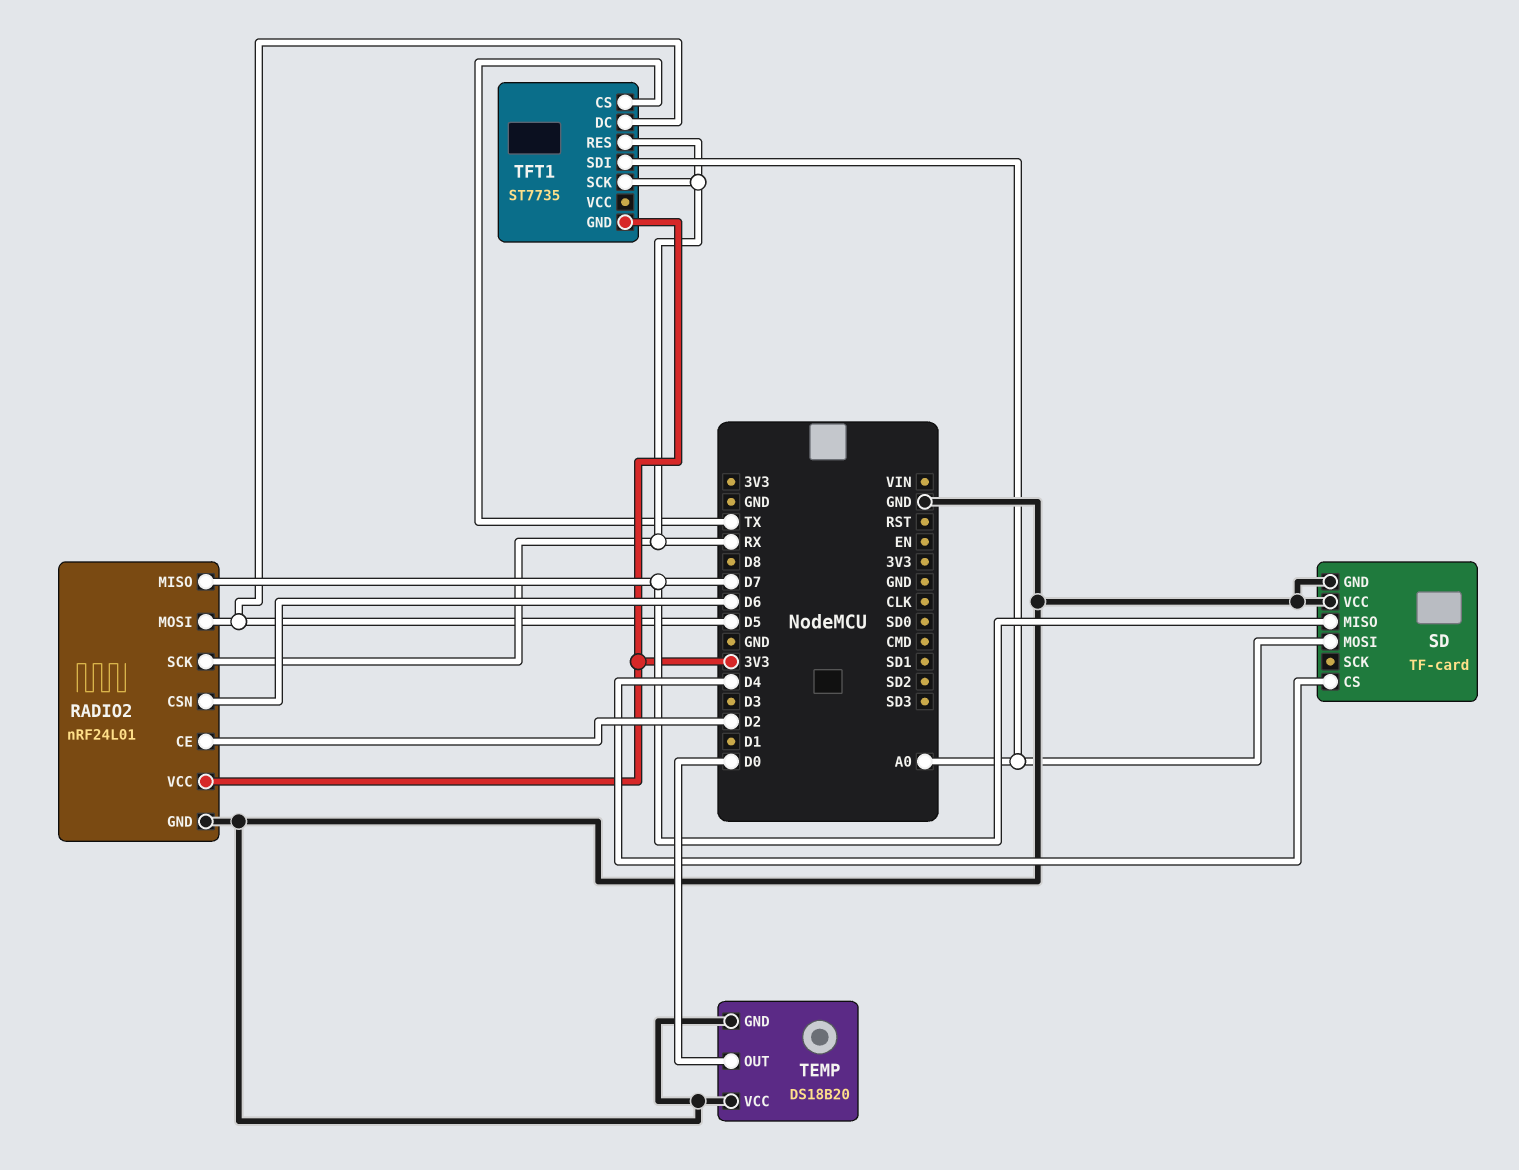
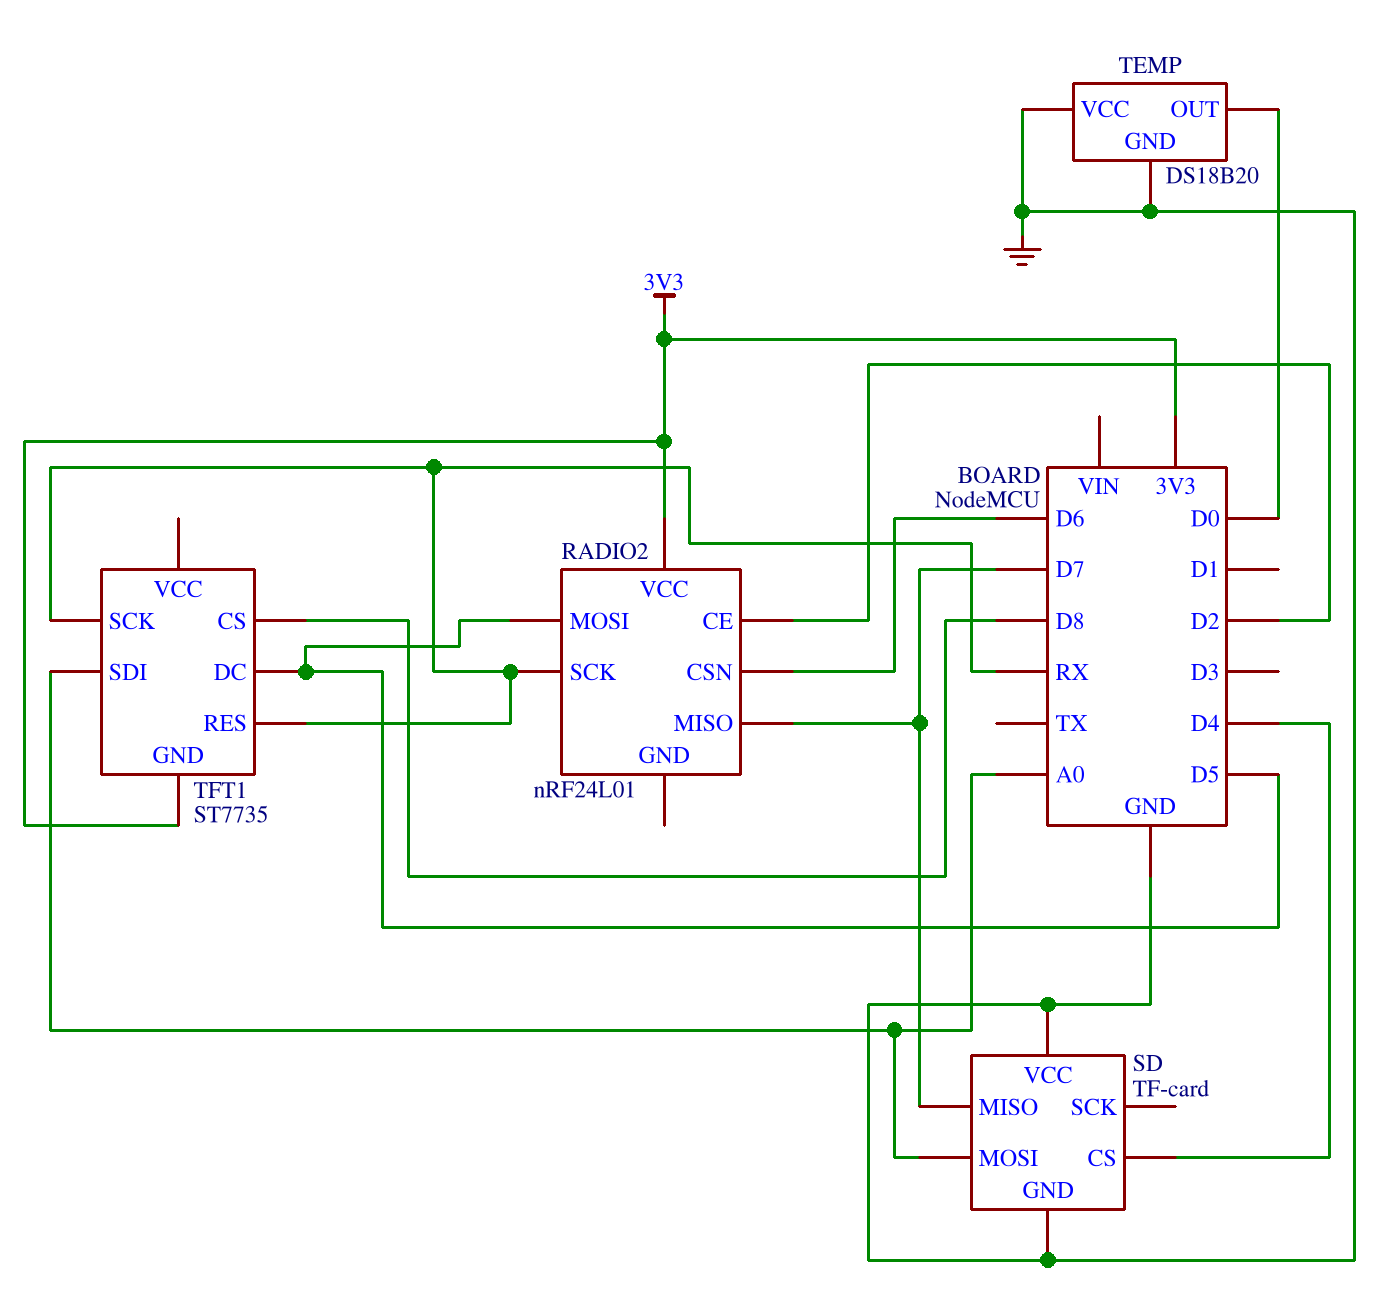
RADIO2 pin GND: GND -> none
TFT1 pin CS: TX -> D8

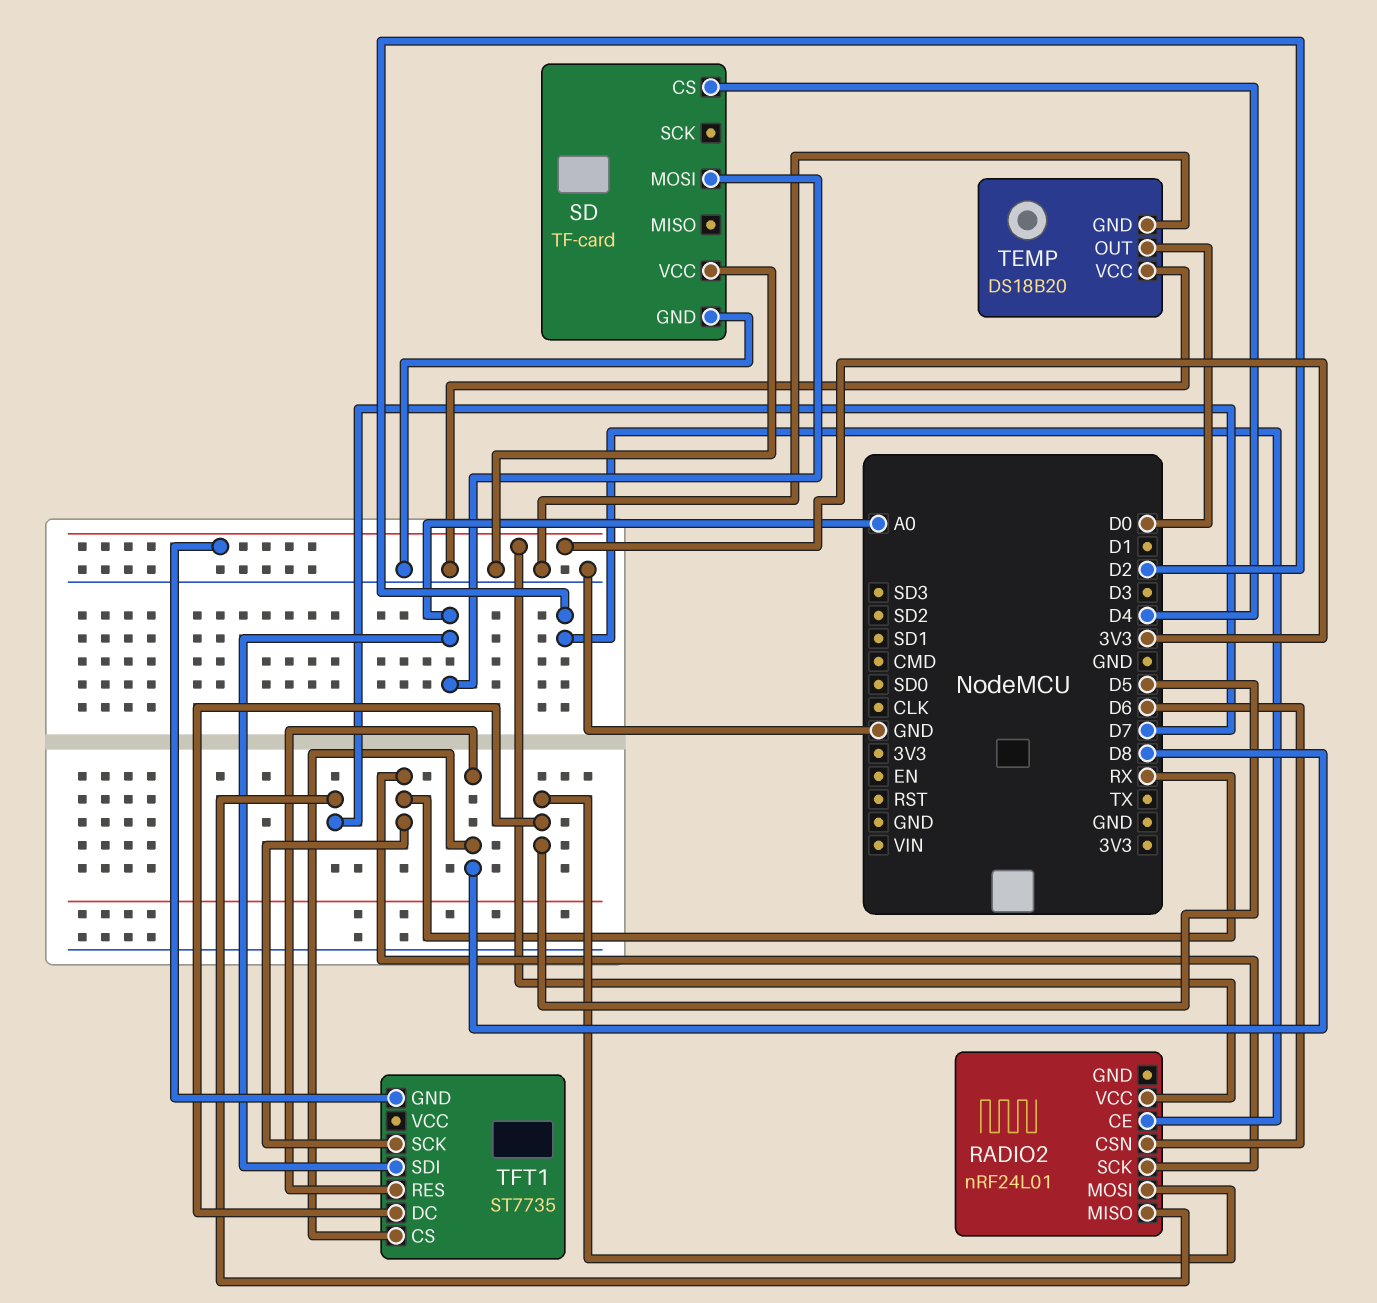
SD pin MISO: D7 -> none
TFT1 pin RES: RX -> D8

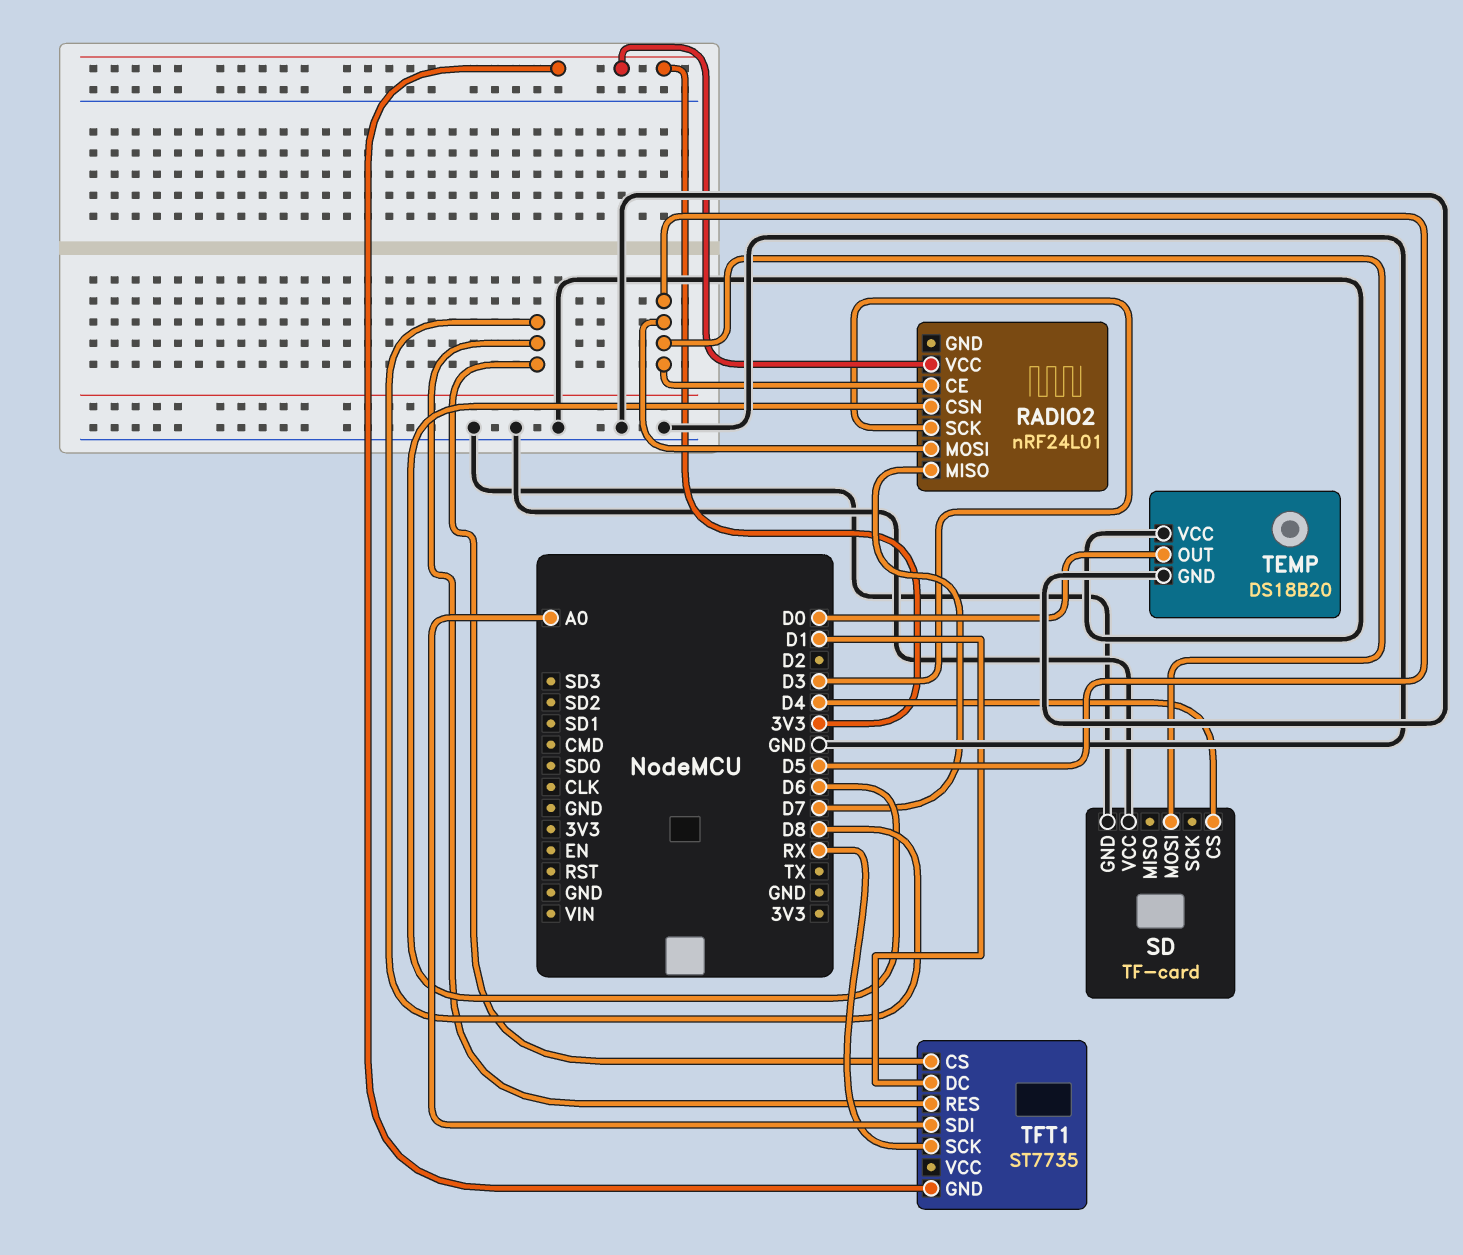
RADIO2 pin CE: D2 -> D5
RADIO2 pin SCK: RX -> D3
SD pin MOSI: A0 -> D5
TFT1 pin DC: D5 -> D1

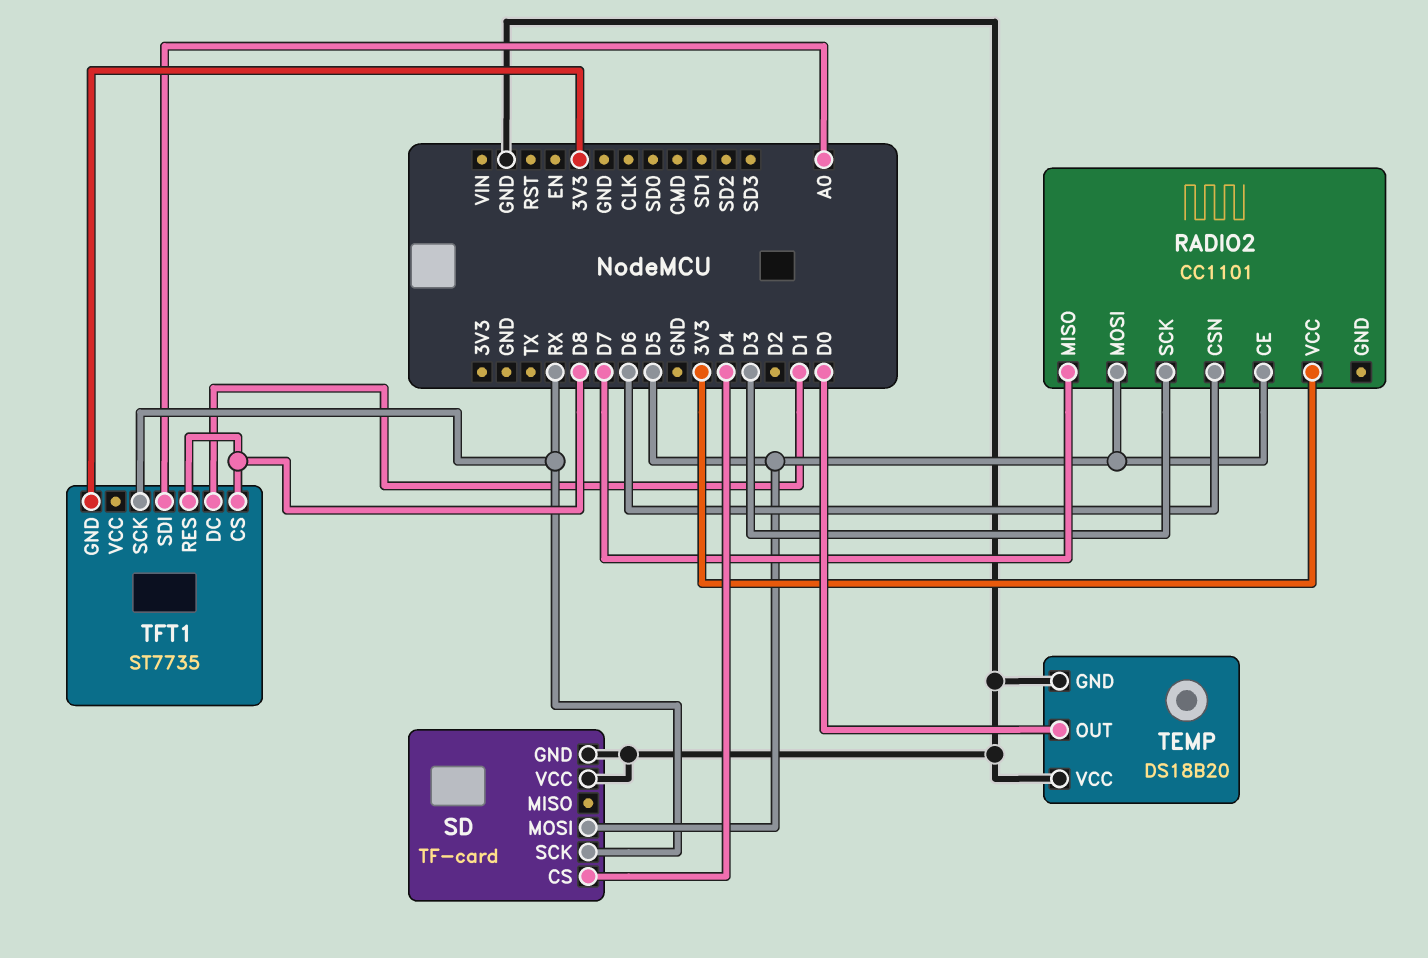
RADIO2: nRF24L01 -> CC1101
SD pin SCK: none -> RX

